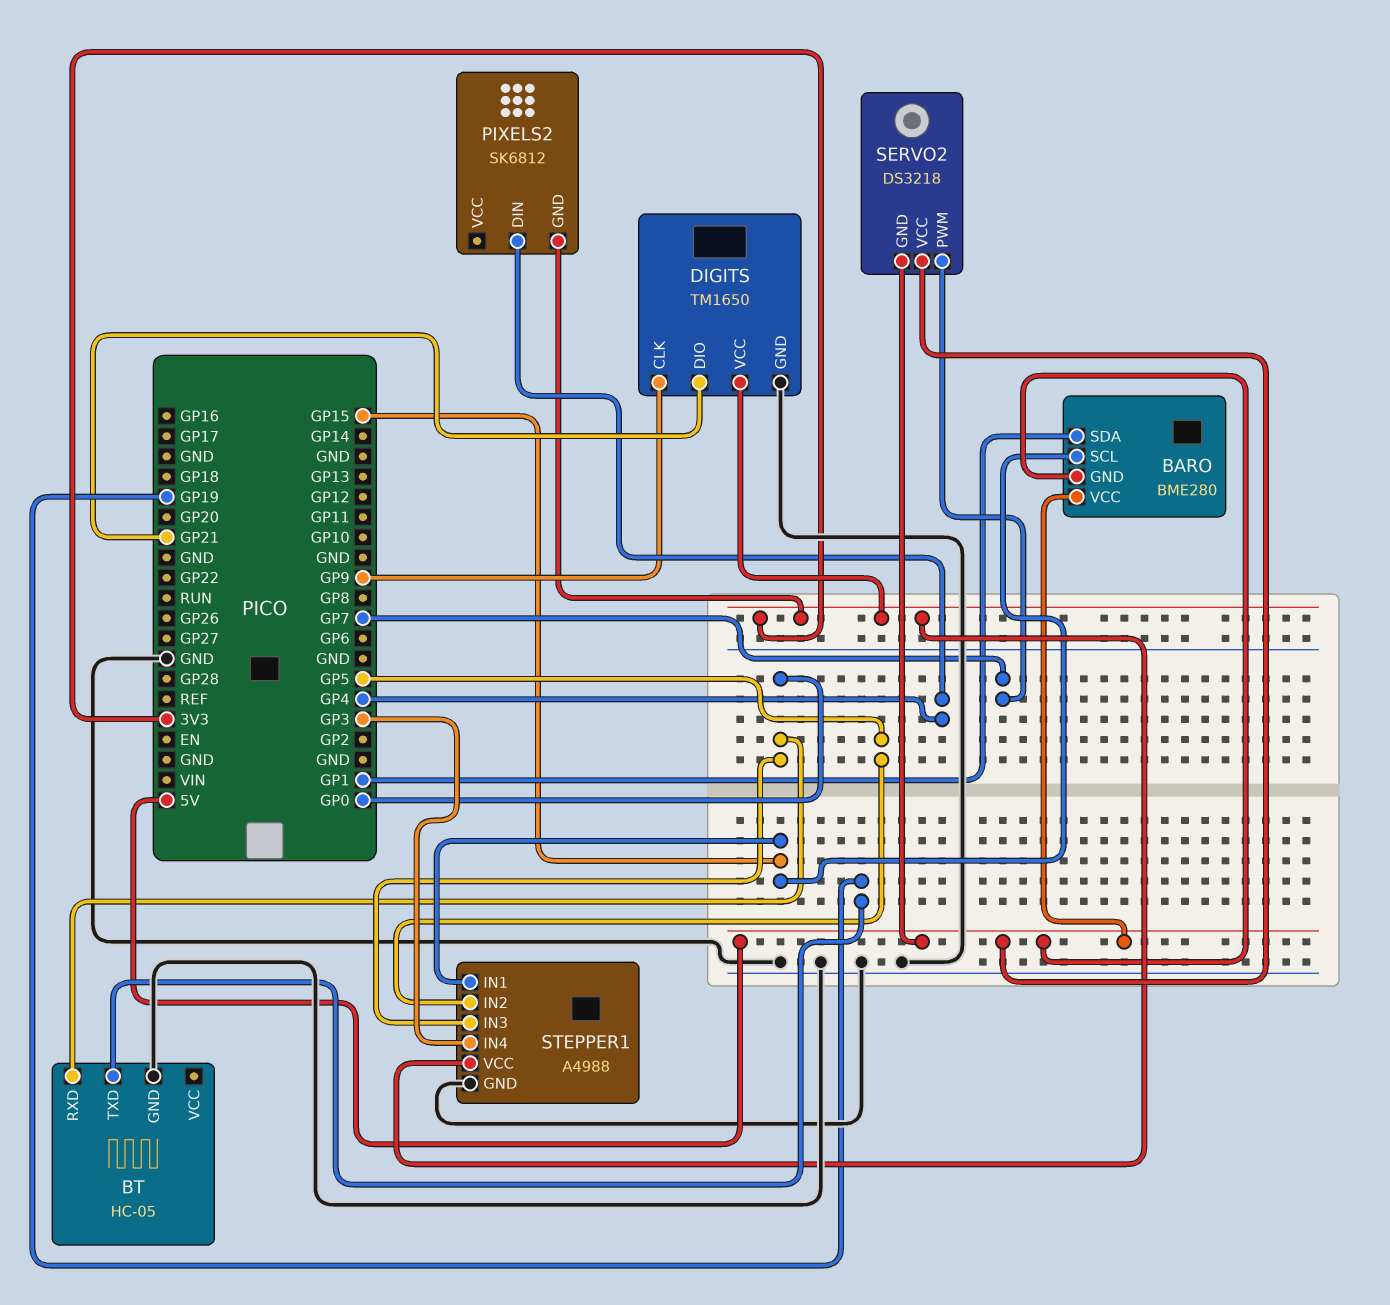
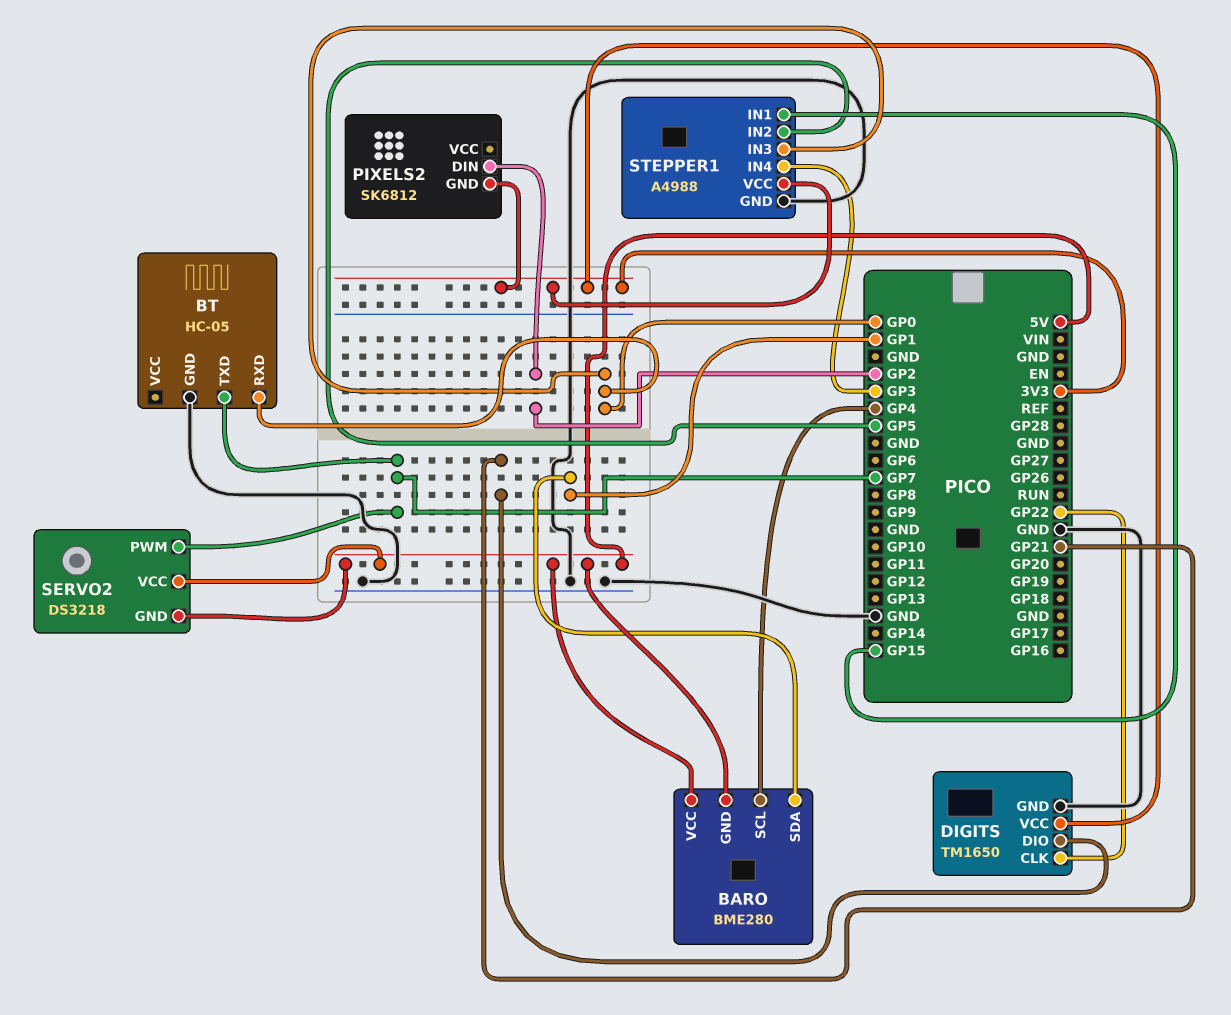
BARO pin SCL: GP15 -> GP4
BT pin TXD: GP19 -> GP7
DIGITS pin CLK: GP9 -> GP22
PIXELS2 pin DIN: GP4 -> GP2

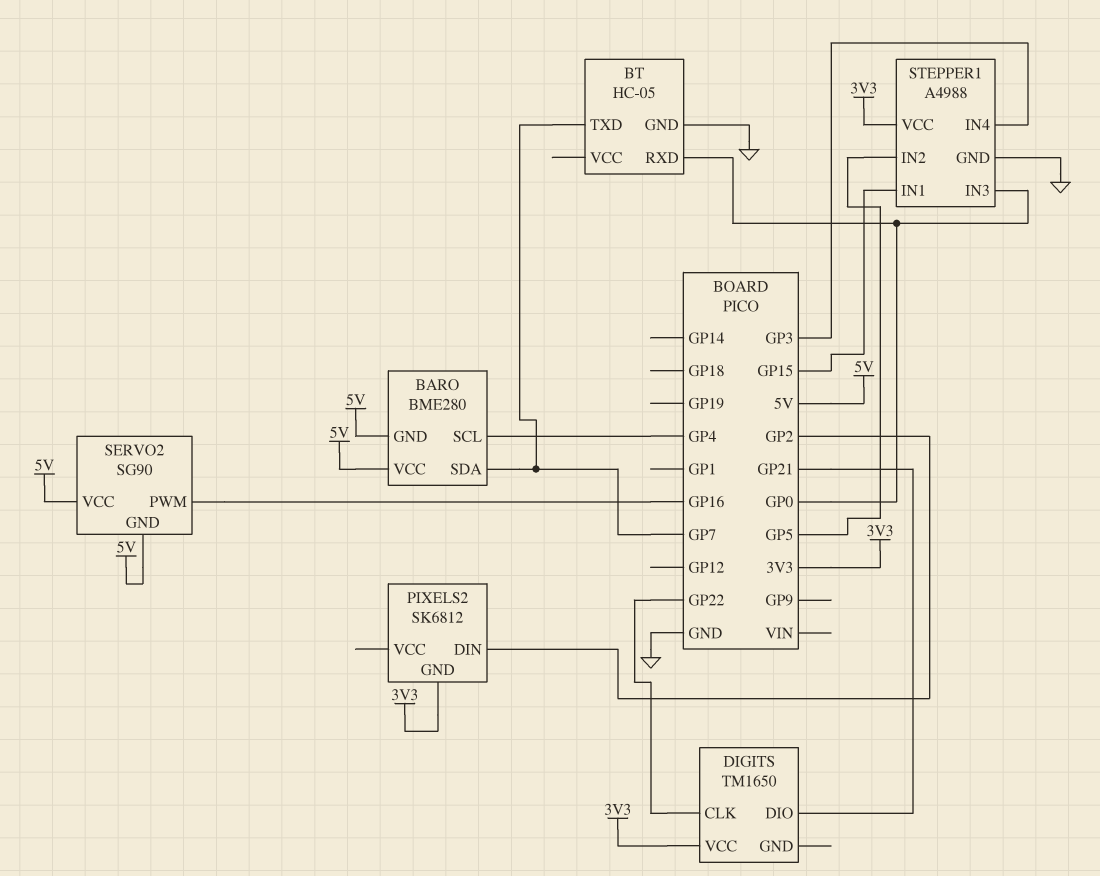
BARO pin SDA: GP1 -> GP7
DIGITS pin GND: GND -> none
SERVO2: DS3218 -> SG90
SERVO2 pin PWM: GP7 -> GP16

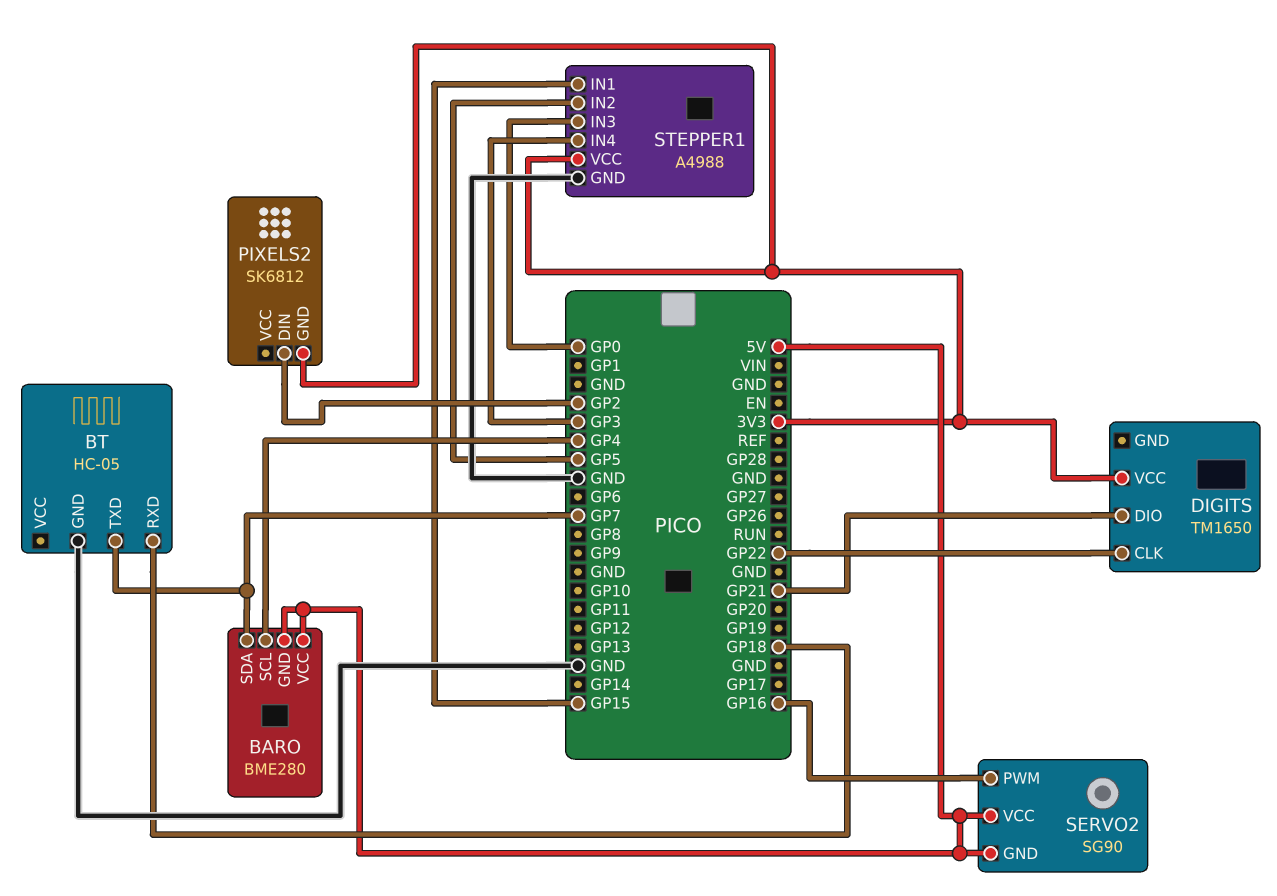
BT pin RXD: GP0 -> GP18

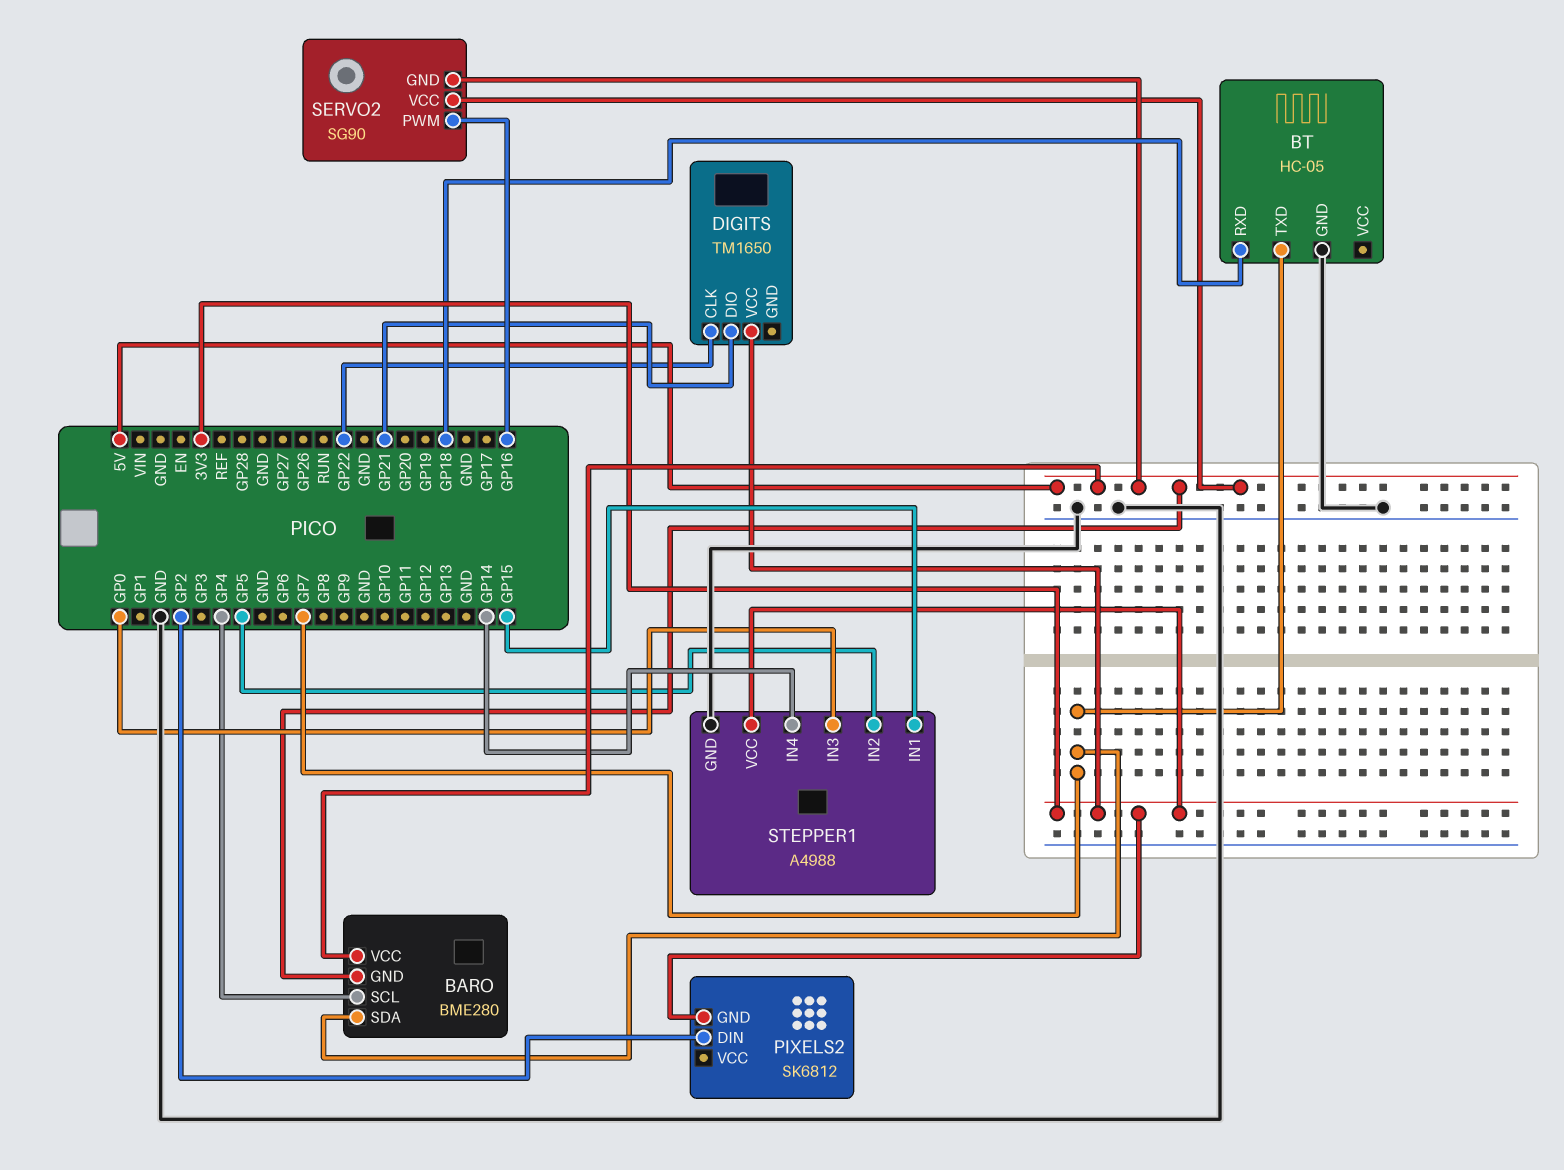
STEPPER1 pin IN4: GP3 -> GP14

